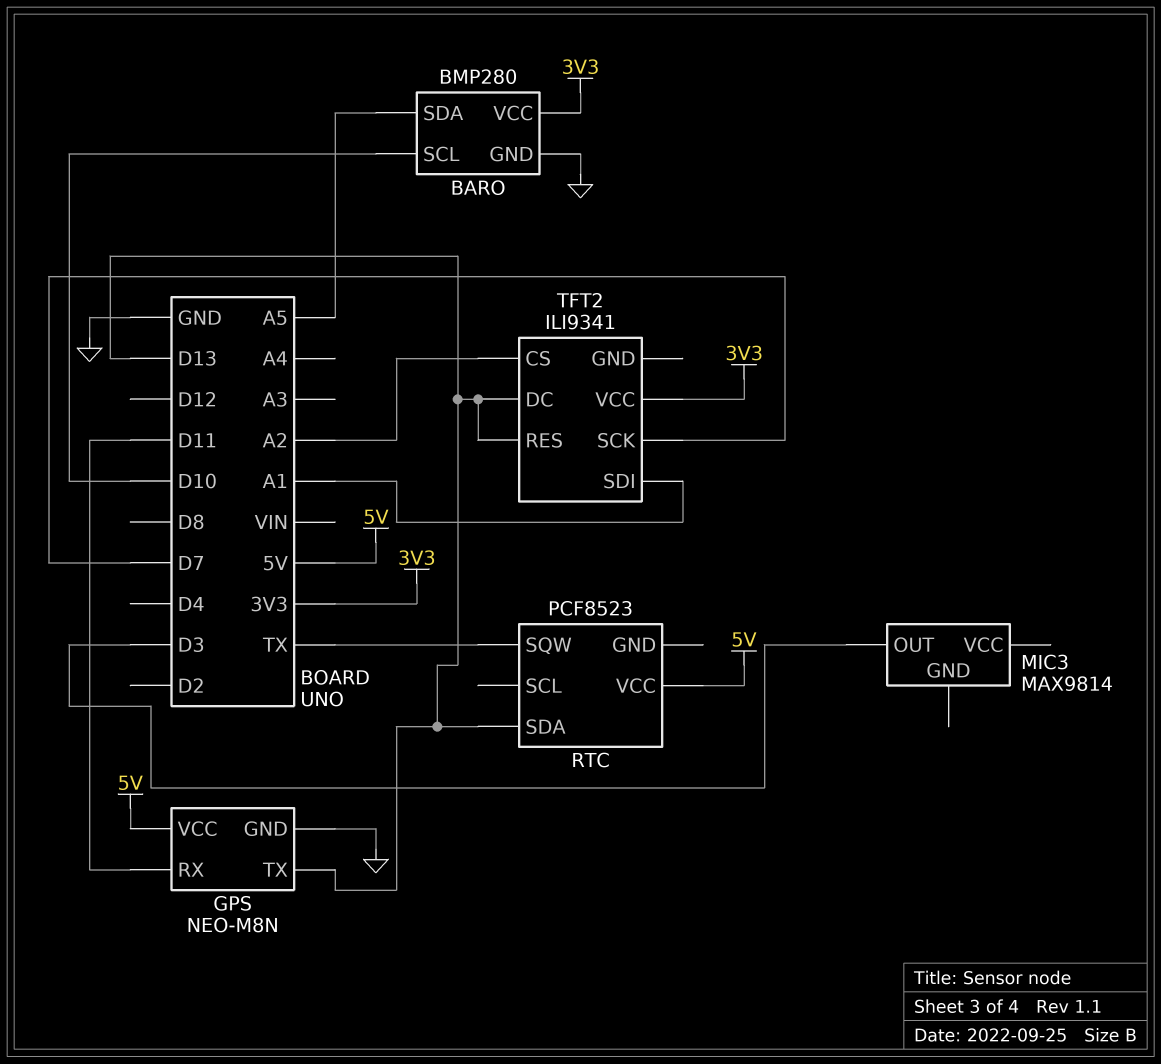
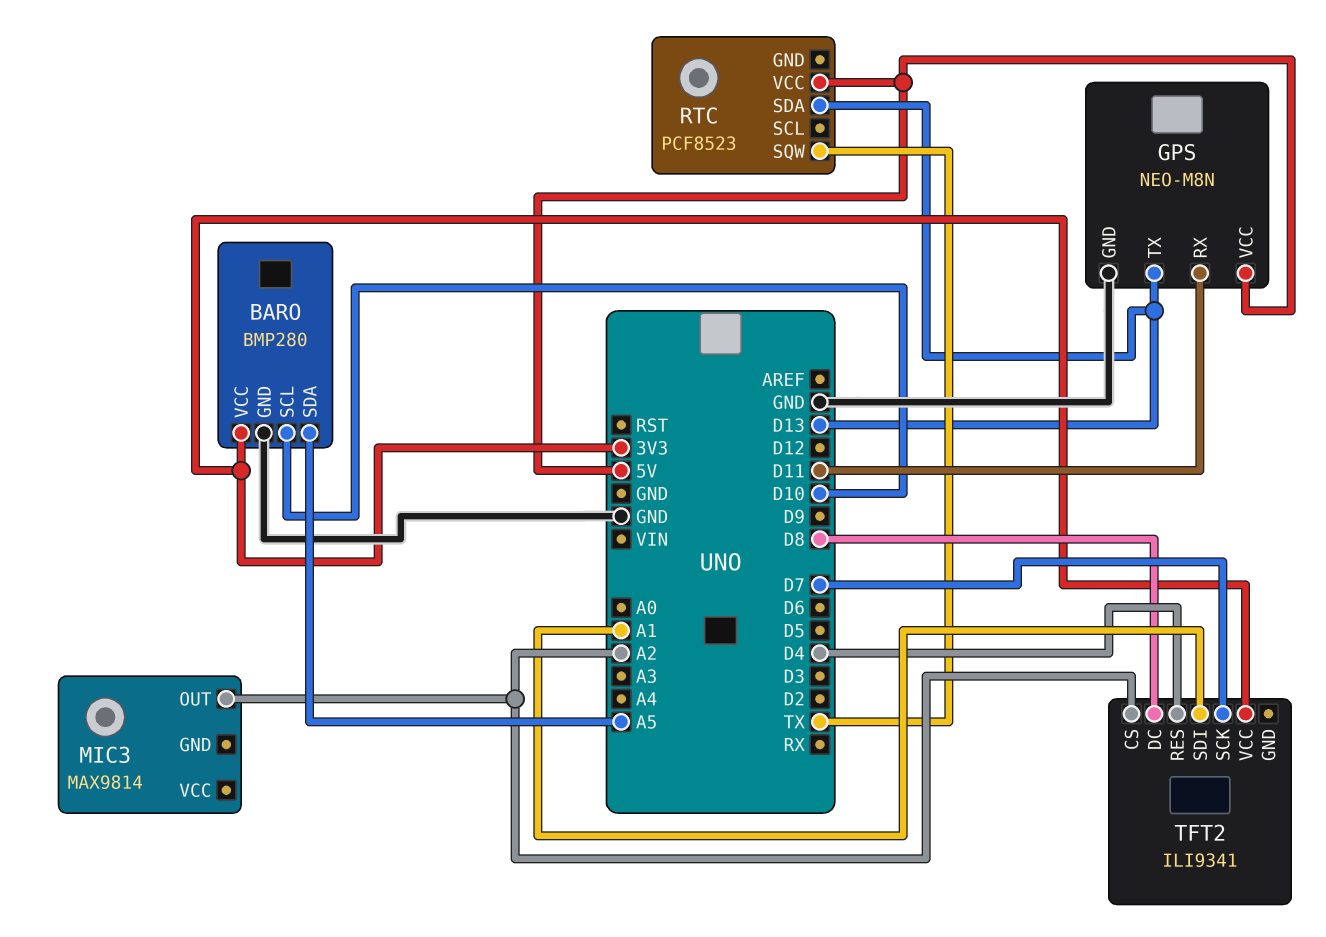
MIC3 pin OUT: D3 -> A2
TFT2 pin DC: D13 -> D8
TFT2 pin RES: D13 -> D4

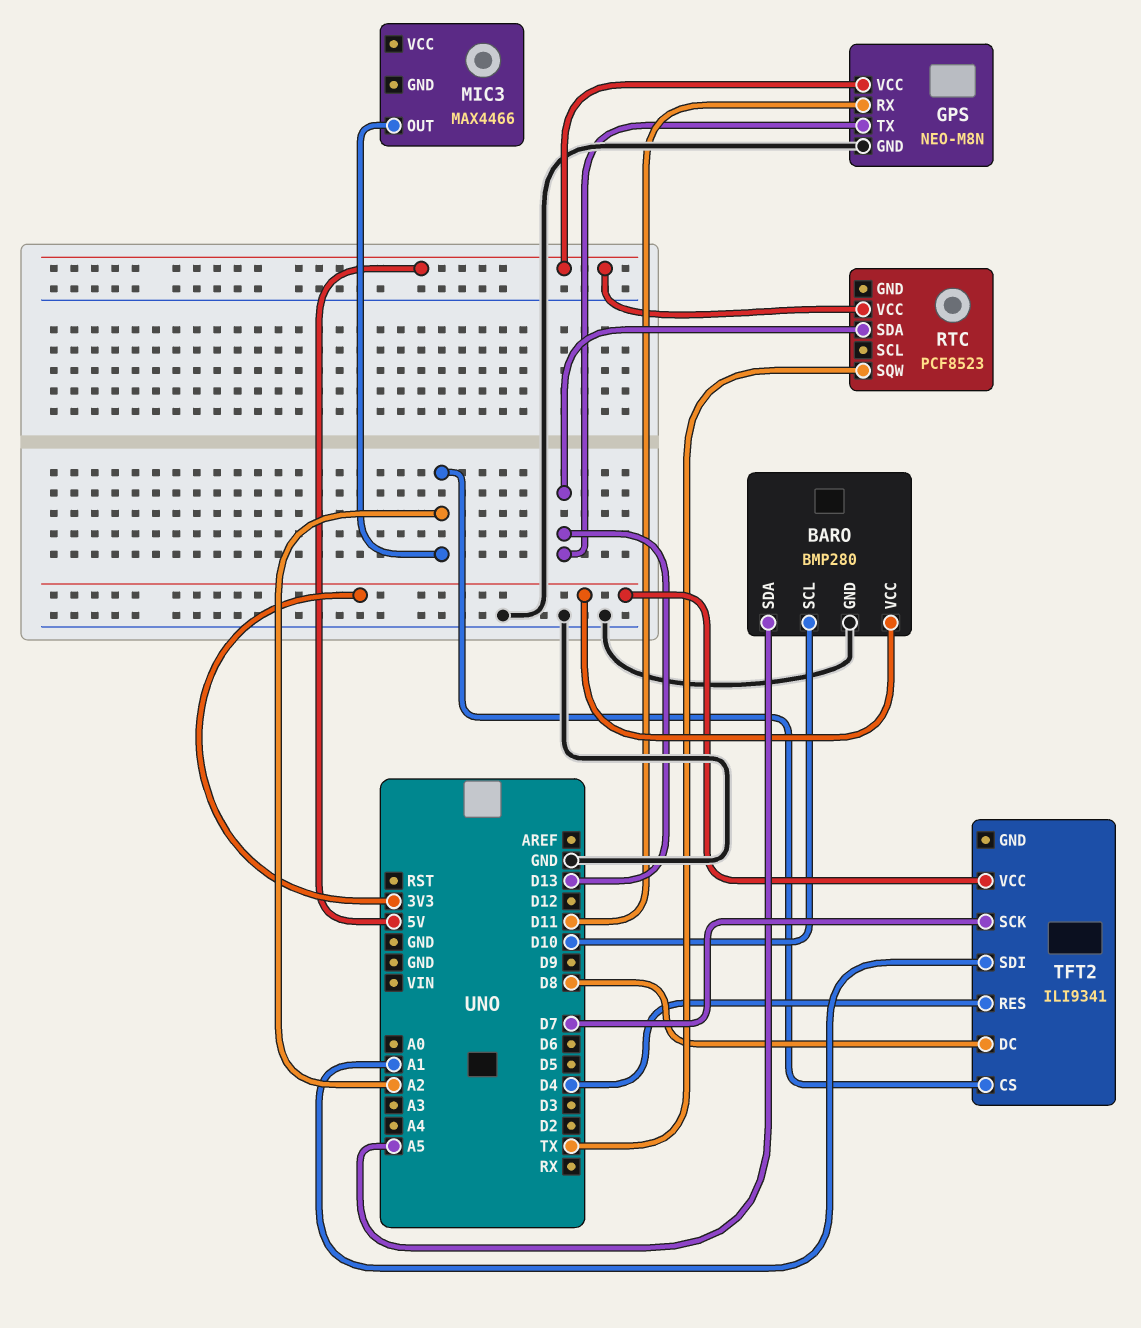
MIC3: MAX9814 -> MAX4466

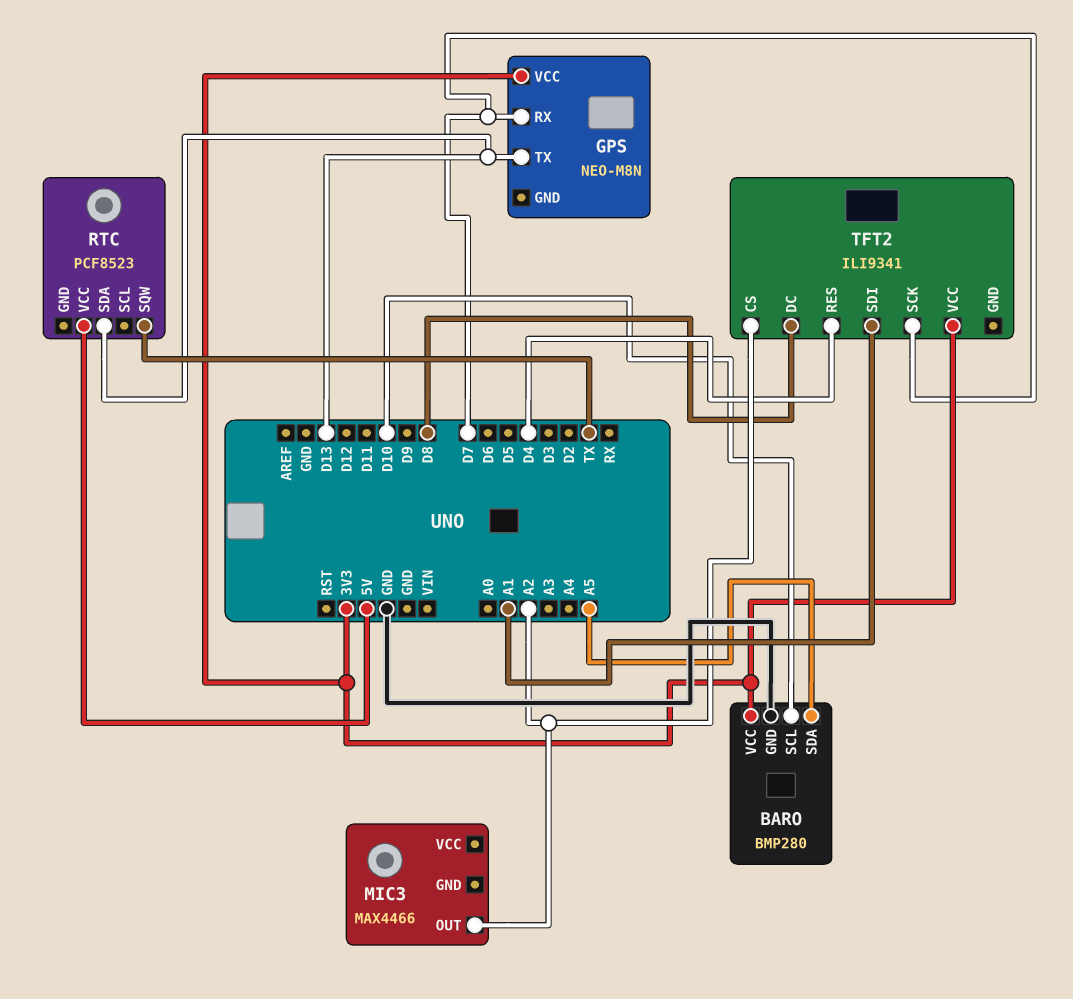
GPS pin GND: GND -> none
GPS pin RX: D11 -> D7
GPS pin VCC: 5V -> 3V3

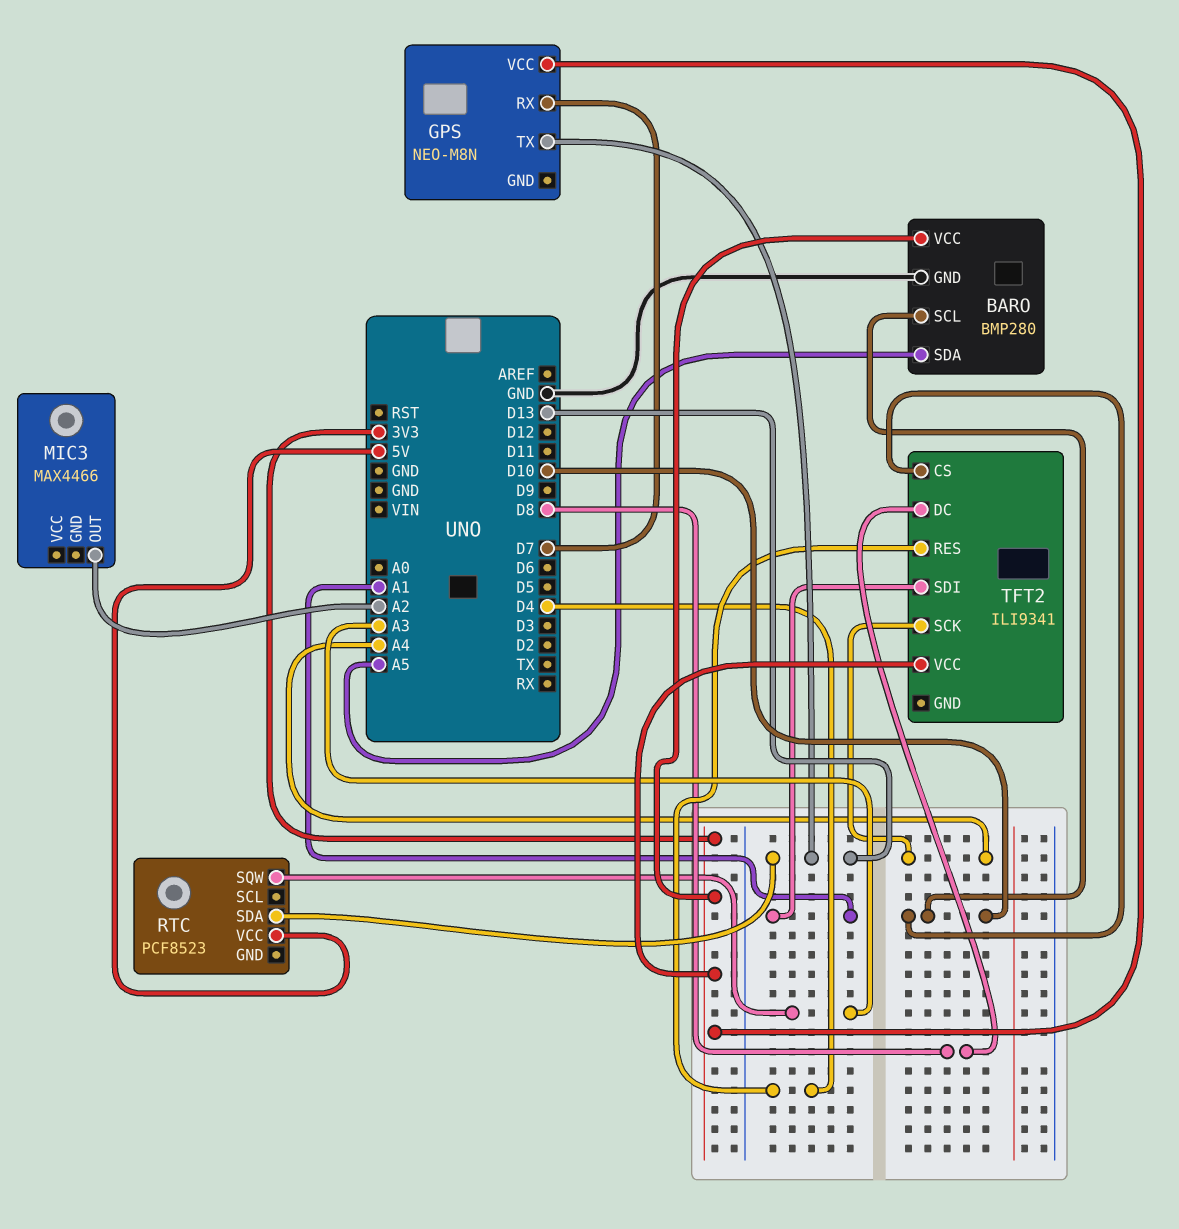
RTC pin SQW: TX -> A3
TFT2 pin CS: A2 -> D10
TFT2 pin SCK: D7 -> A4

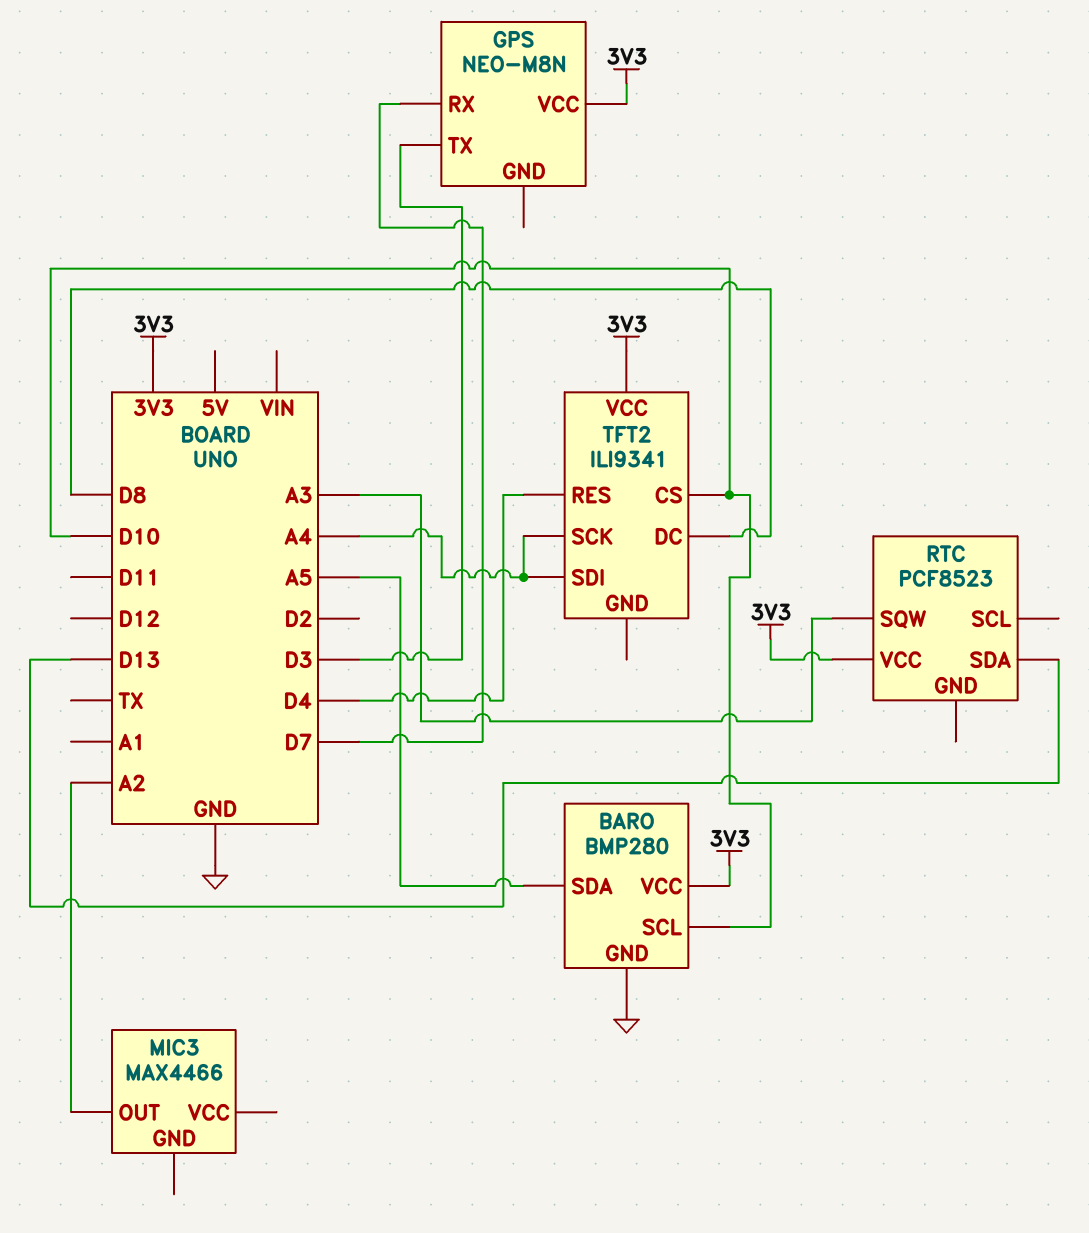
GPS pin TX: D13 -> D3
RTC pin VCC: 5V -> 3V3
TFT2 pin SDI: A1 -> A4

